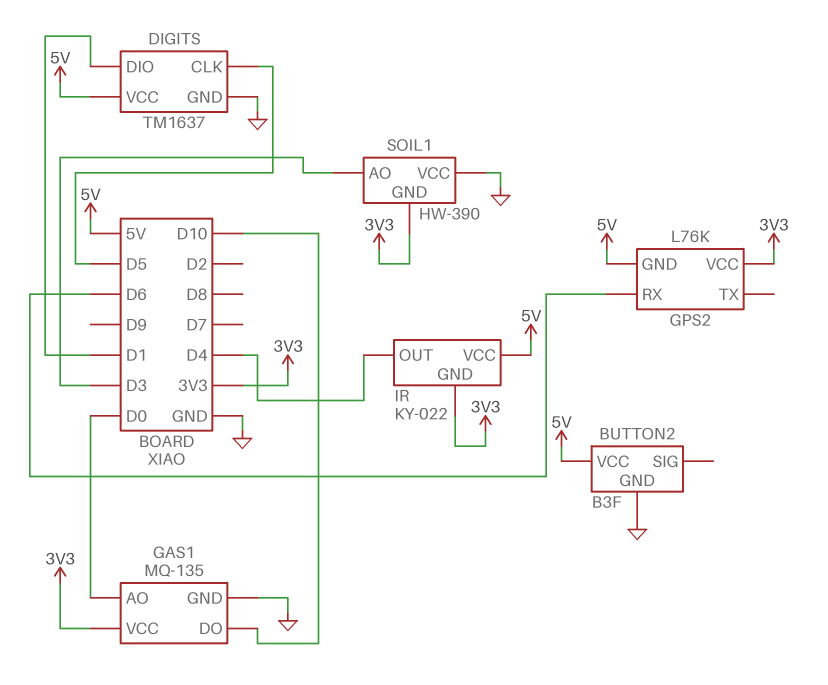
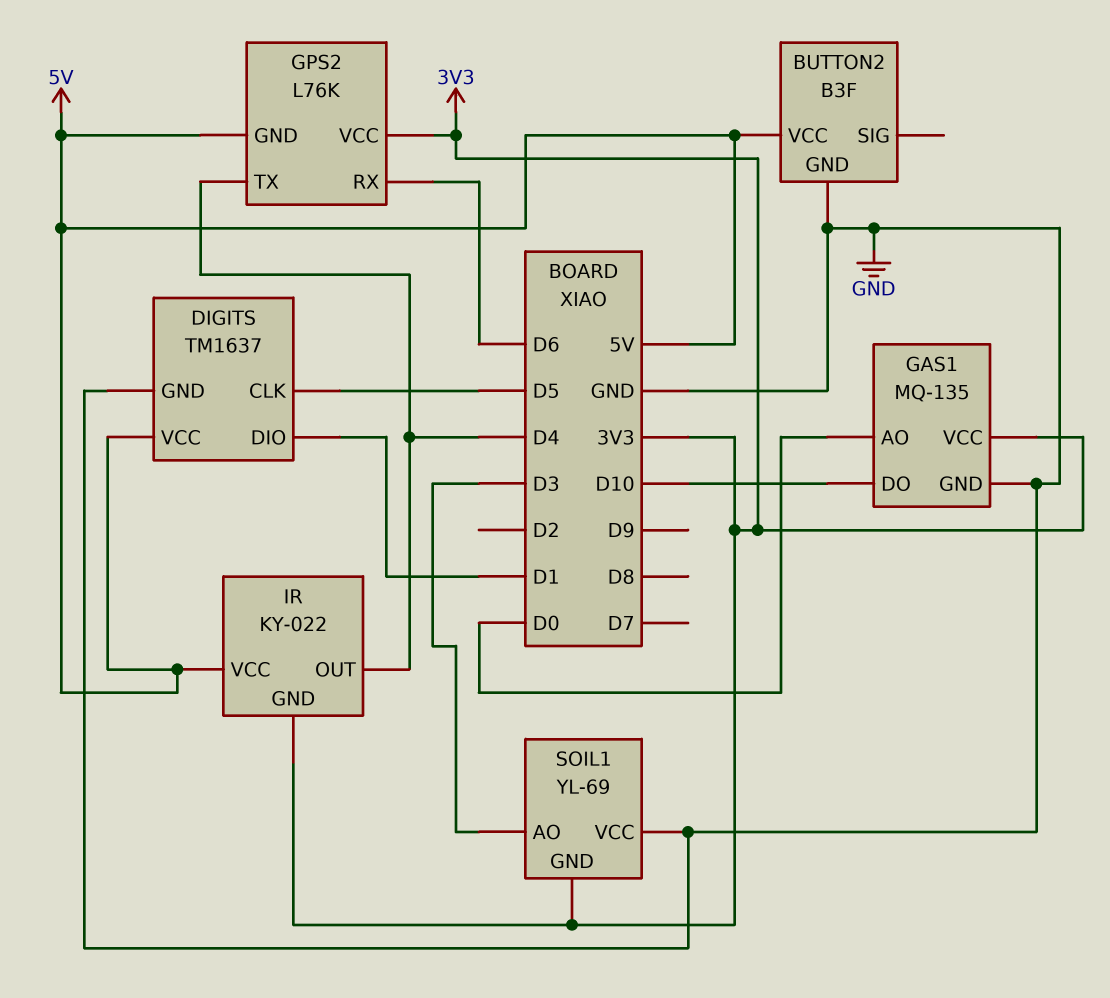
GPS2 pin TX: none -> D4
SOIL1: HW-390 -> YL-69

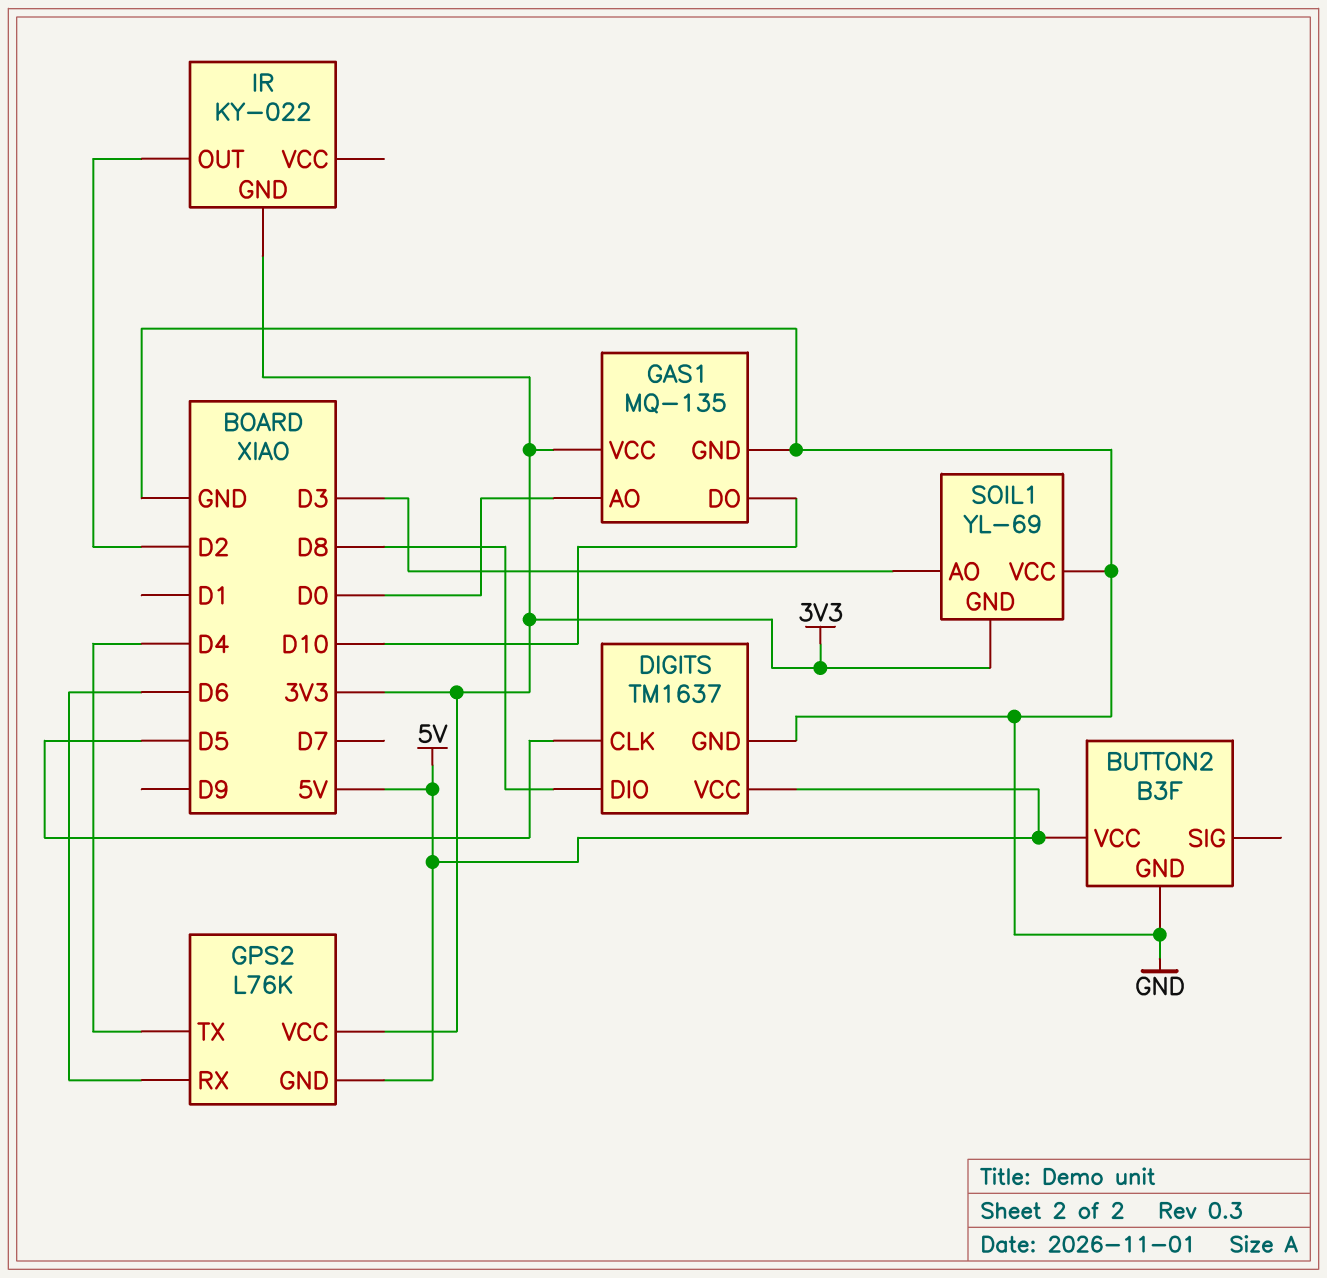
DIGITS pin DIO: D1 -> D8
IR pin OUT: D4 -> D2
IR pin VCC: 5V -> none

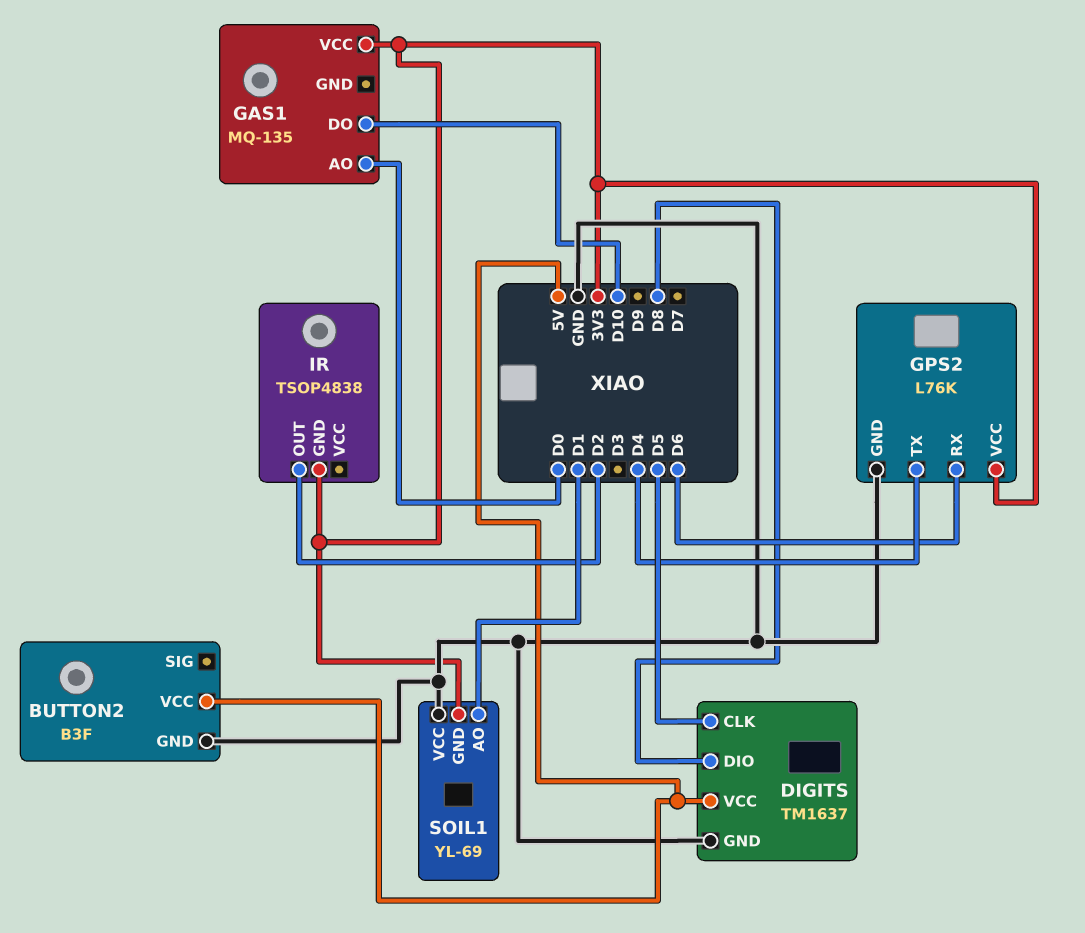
GAS1 pin GND: GND -> none
GPS2 pin GND: 5V -> GND
IR: KY-022 -> TSOP4838
SOIL1 pin AO: D3 -> D1

